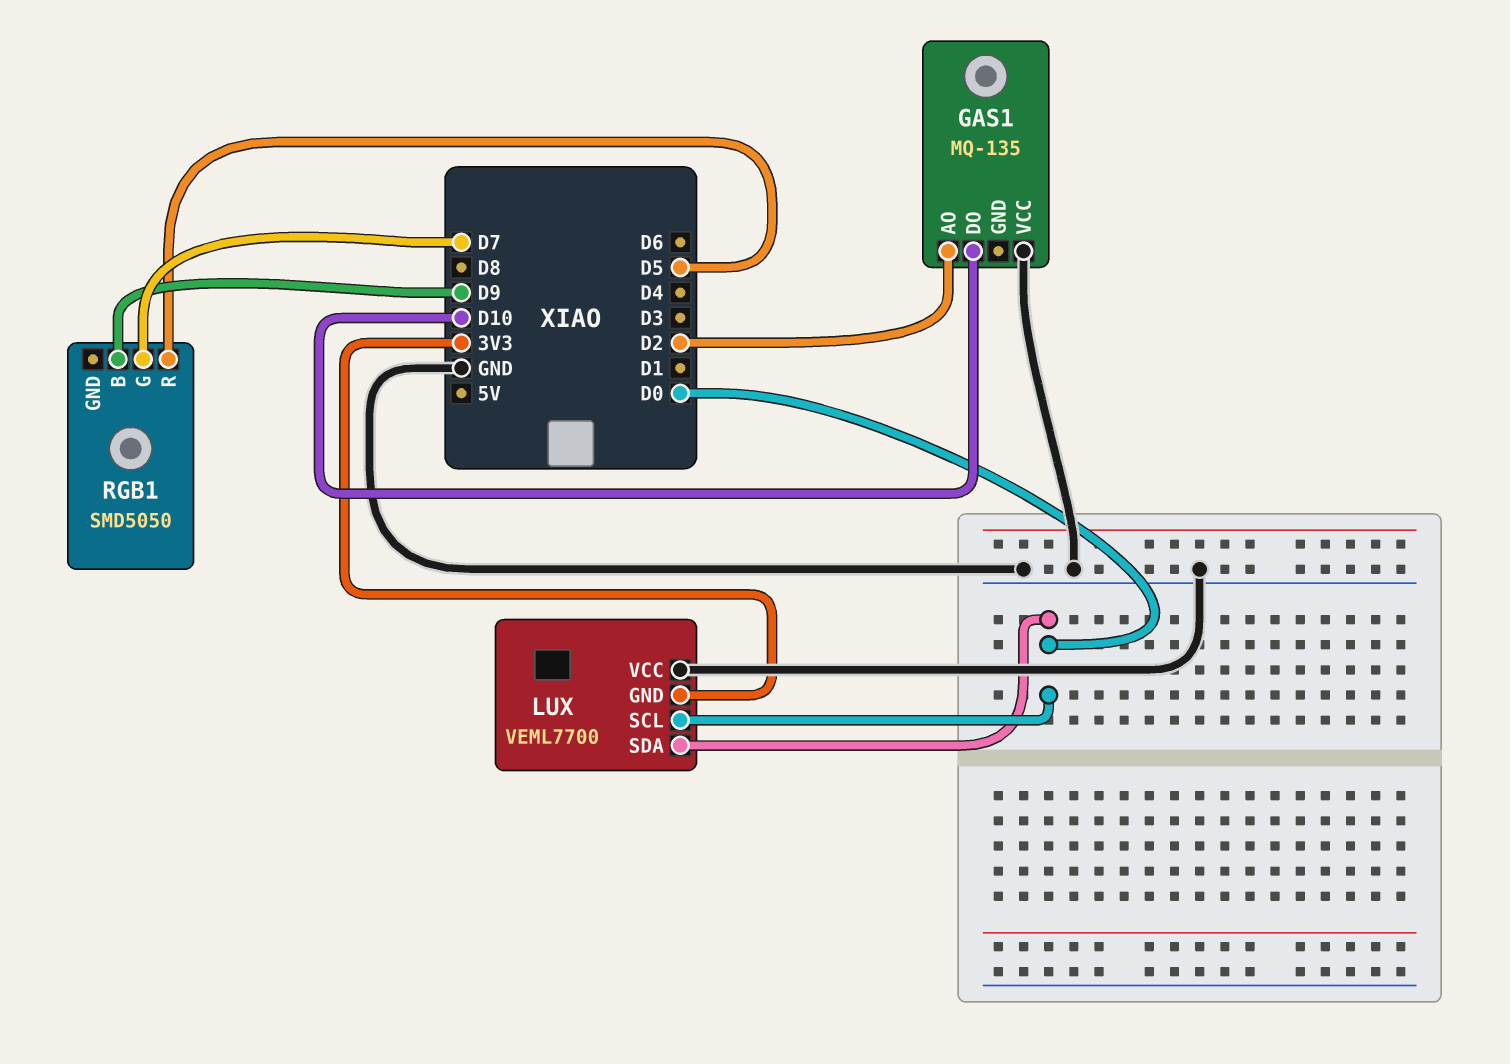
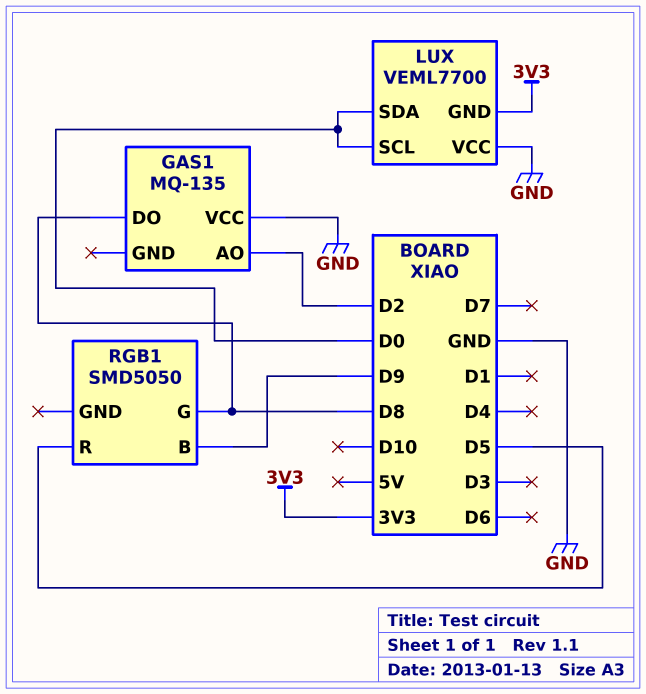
GAS1 pin DO: D10 -> D8
RGB1 pin G: D7 -> D8

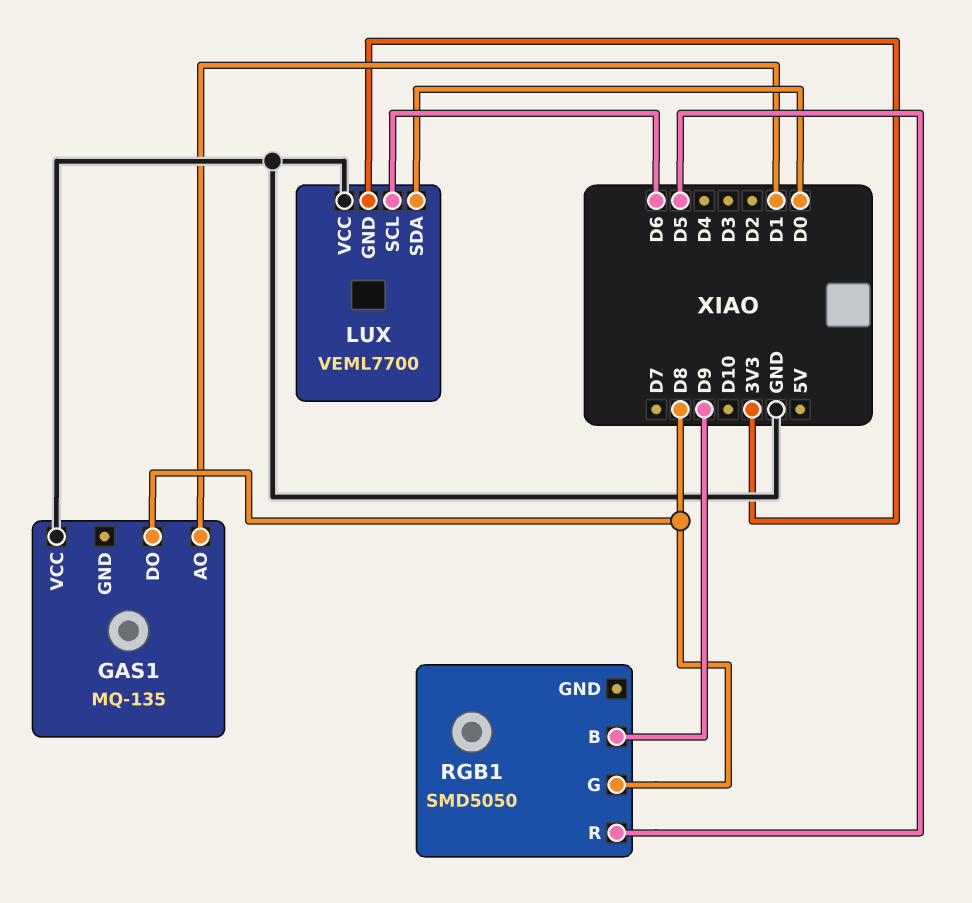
GAS1 pin AO: D2 -> D1
LUX pin SCL: D0 -> D6

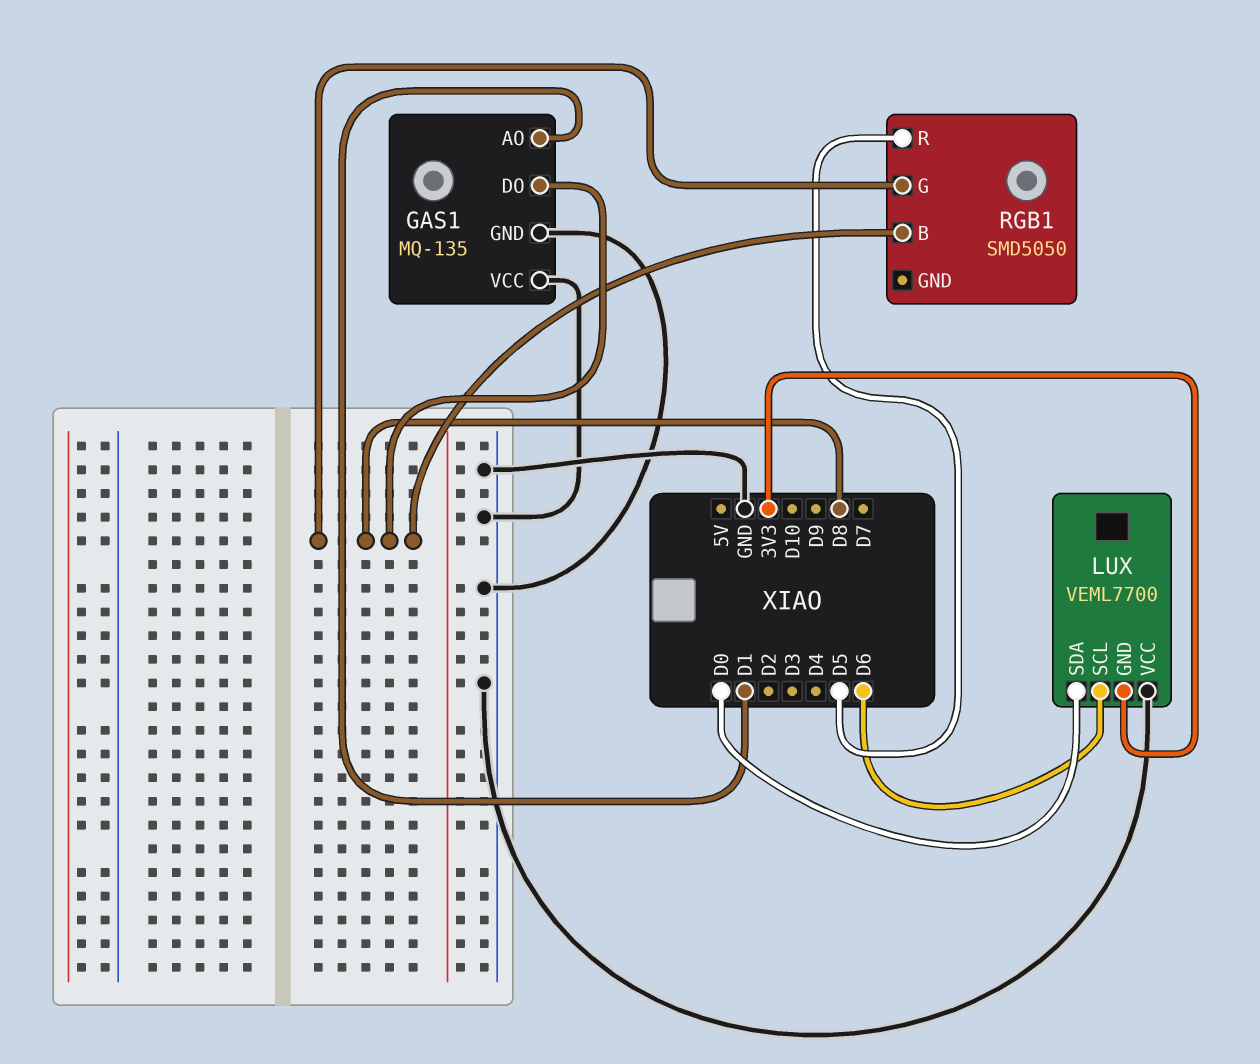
GAS1 pin GND: none -> GND
RGB1 pin B: D9 -> D8

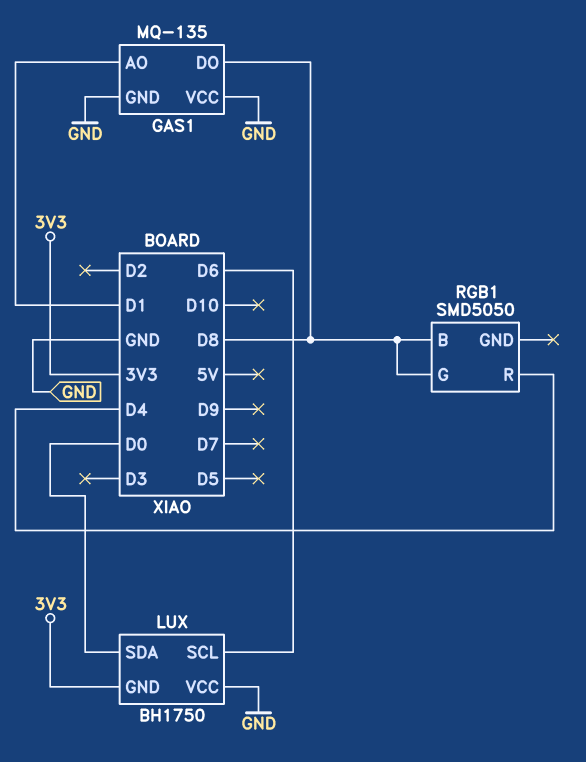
LUX: VEML7700 -> BH1750
RGB1 pin R: D5 -> D4

